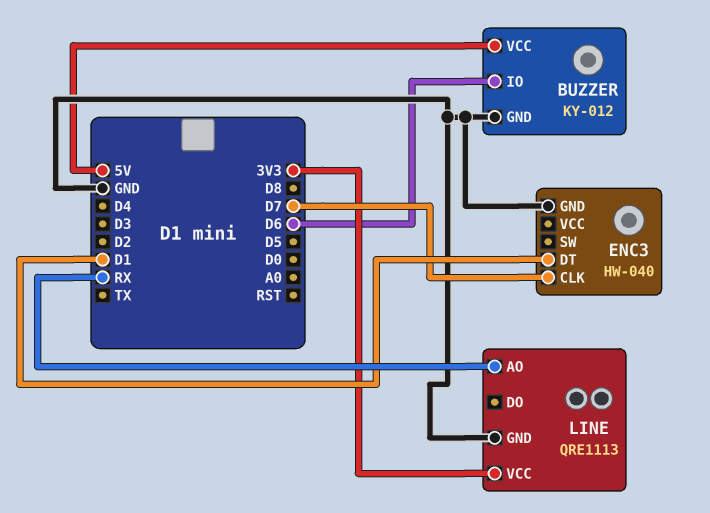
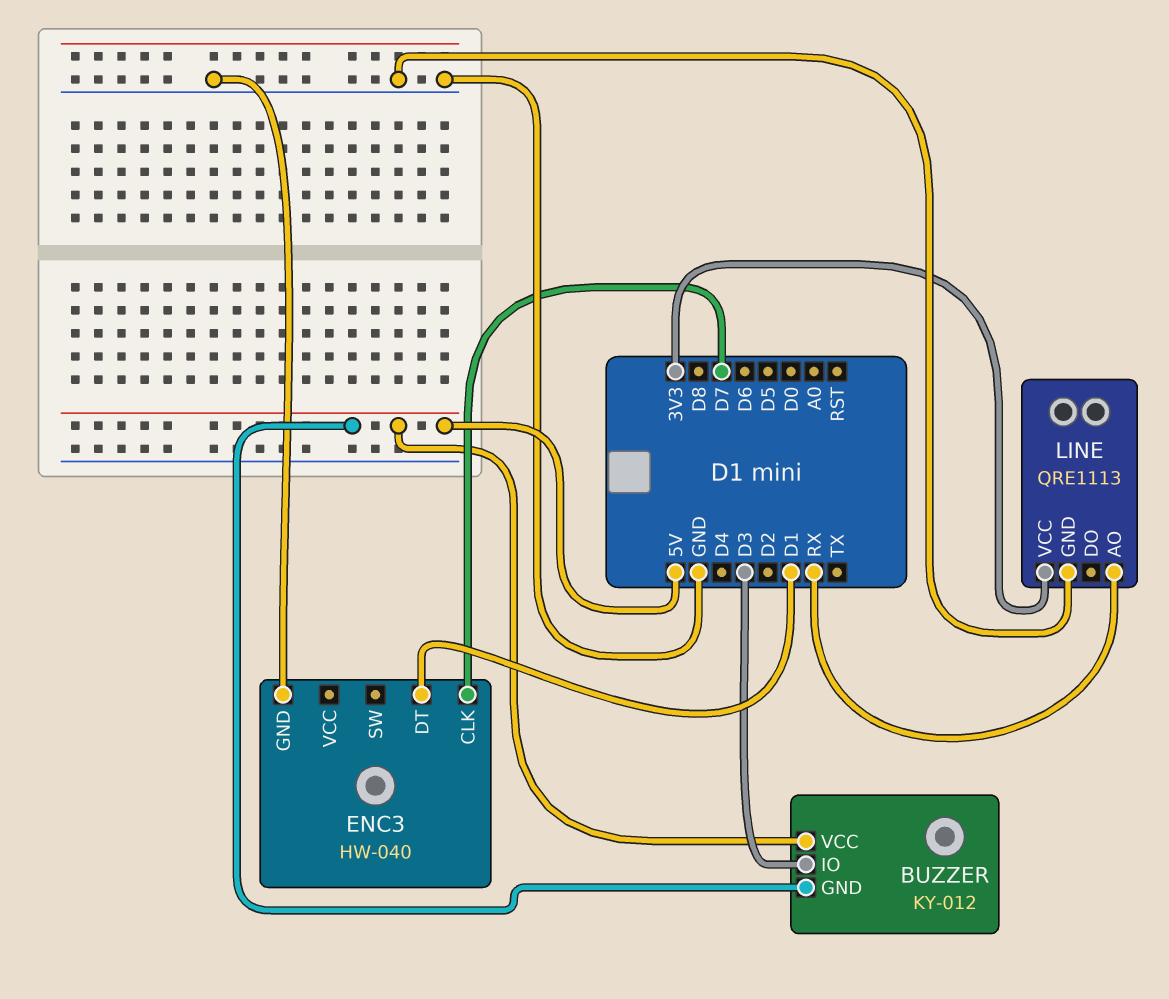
BUZZER pin GND: GND -> 5V
BUZZER pin IO: D6 -> D3

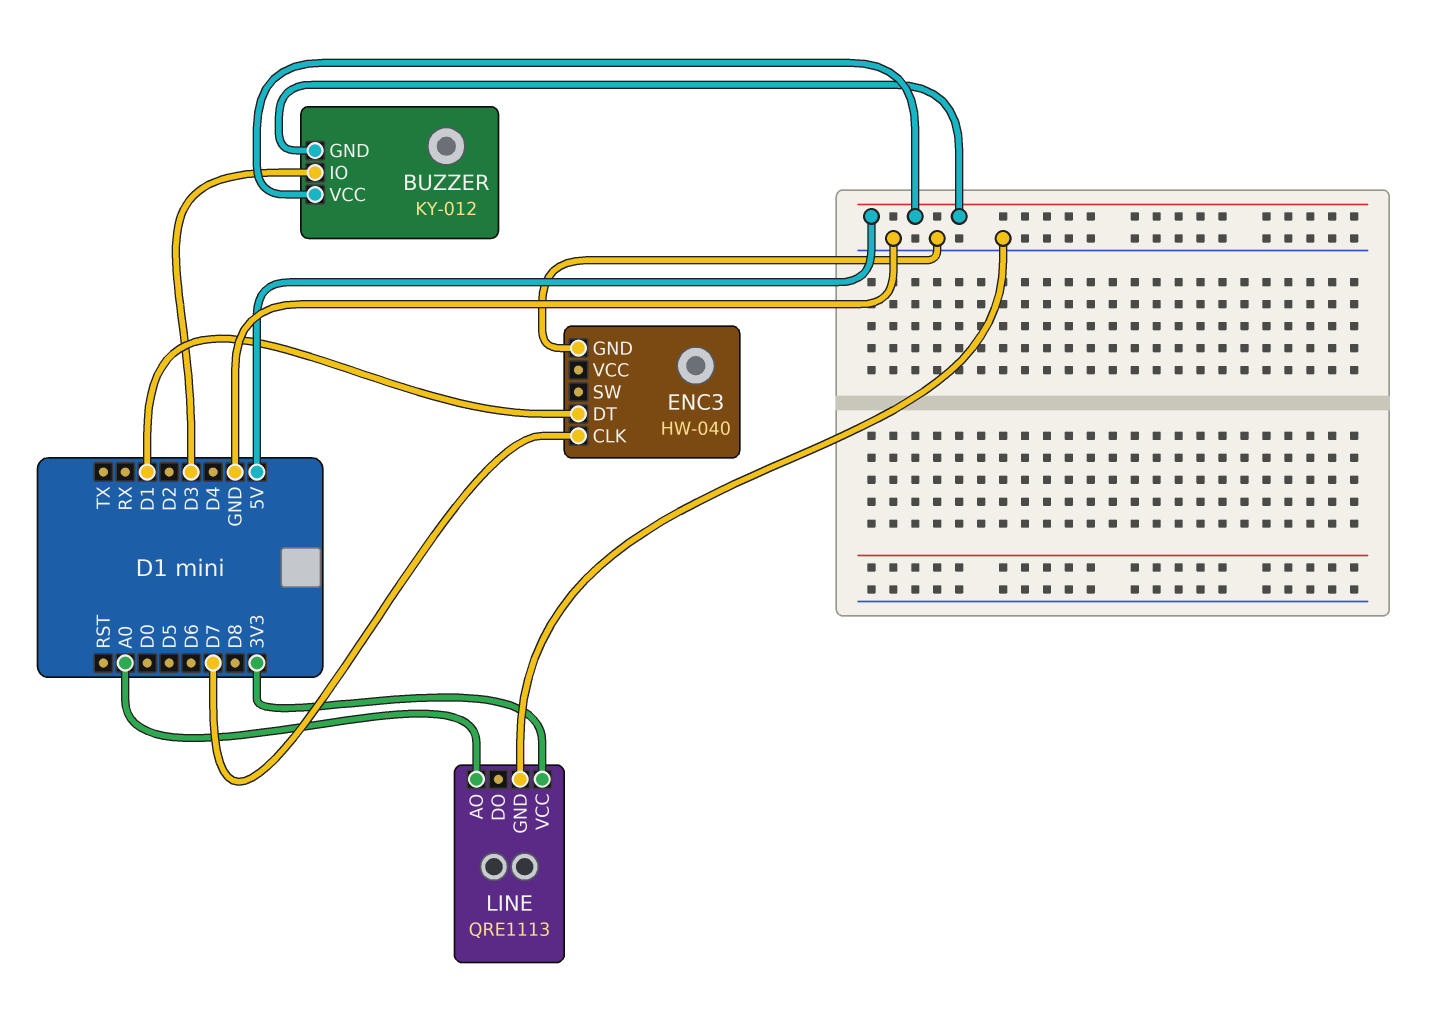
LINE pin AO: RX -> A0

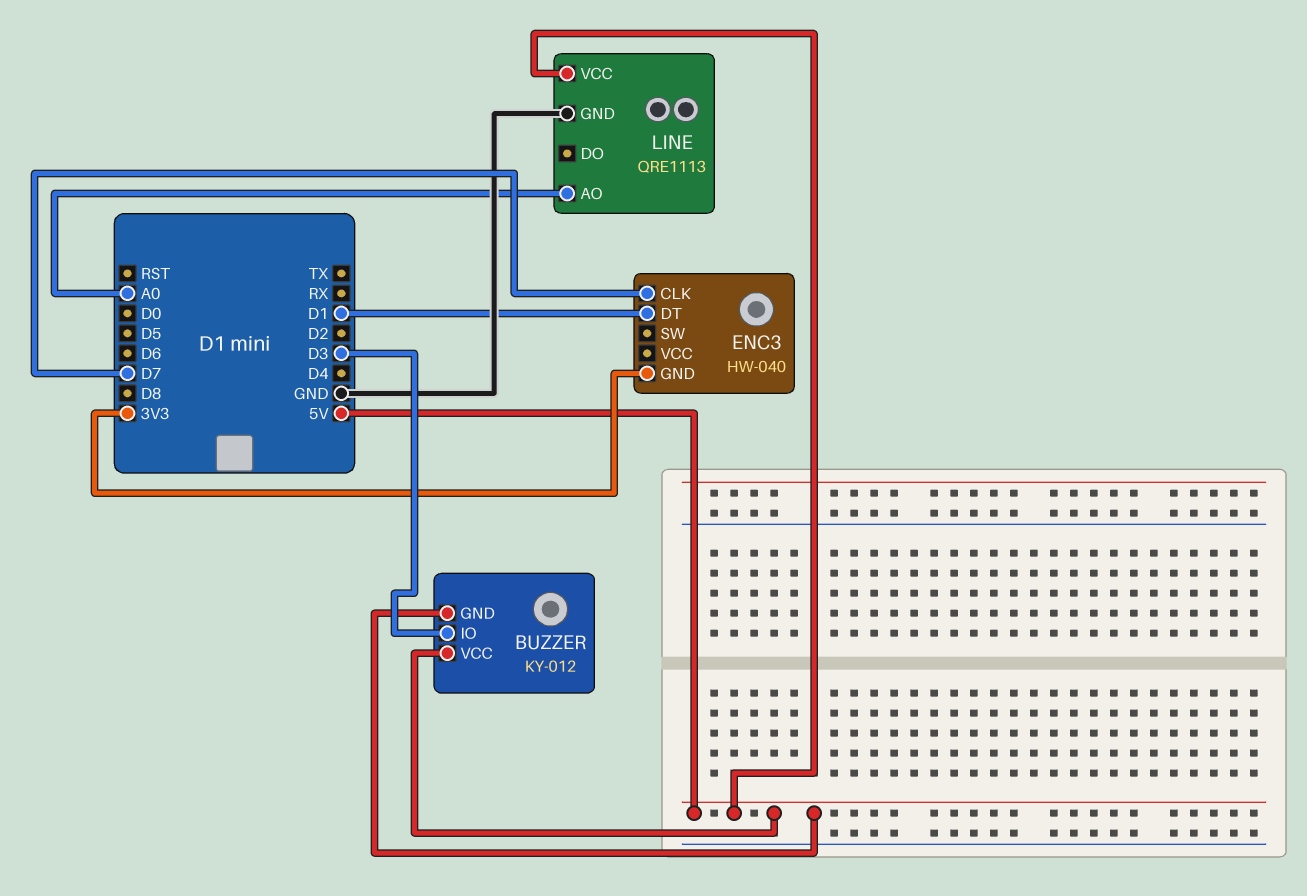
ENC3 pin GND: GND -> 3V3
LINE pin VCC: 3V3 -> 5V

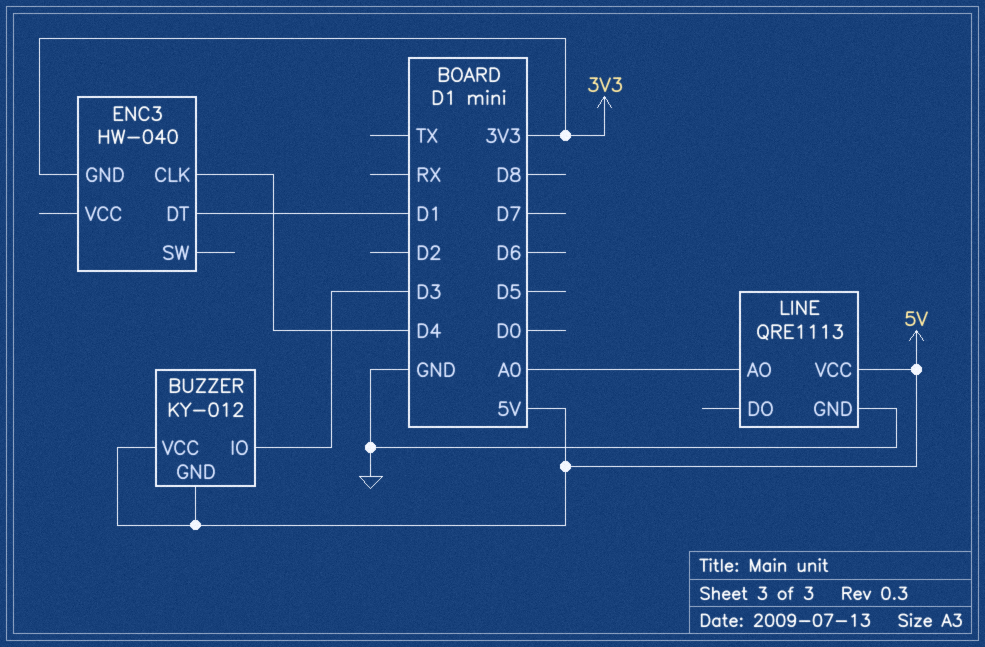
ENC3 pin CLK: D7 -> D4

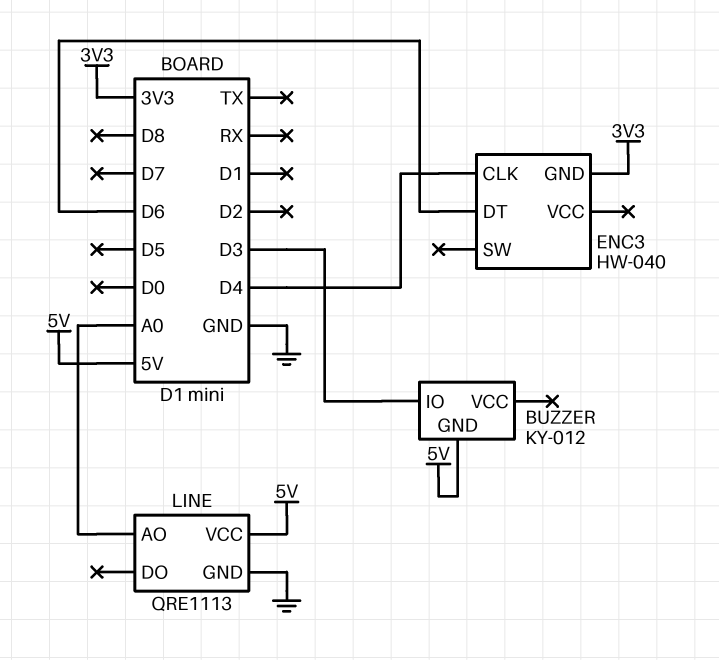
BUZZER pin VCC: 5V -> none
ENC3 pin DT: D1 -> D6

